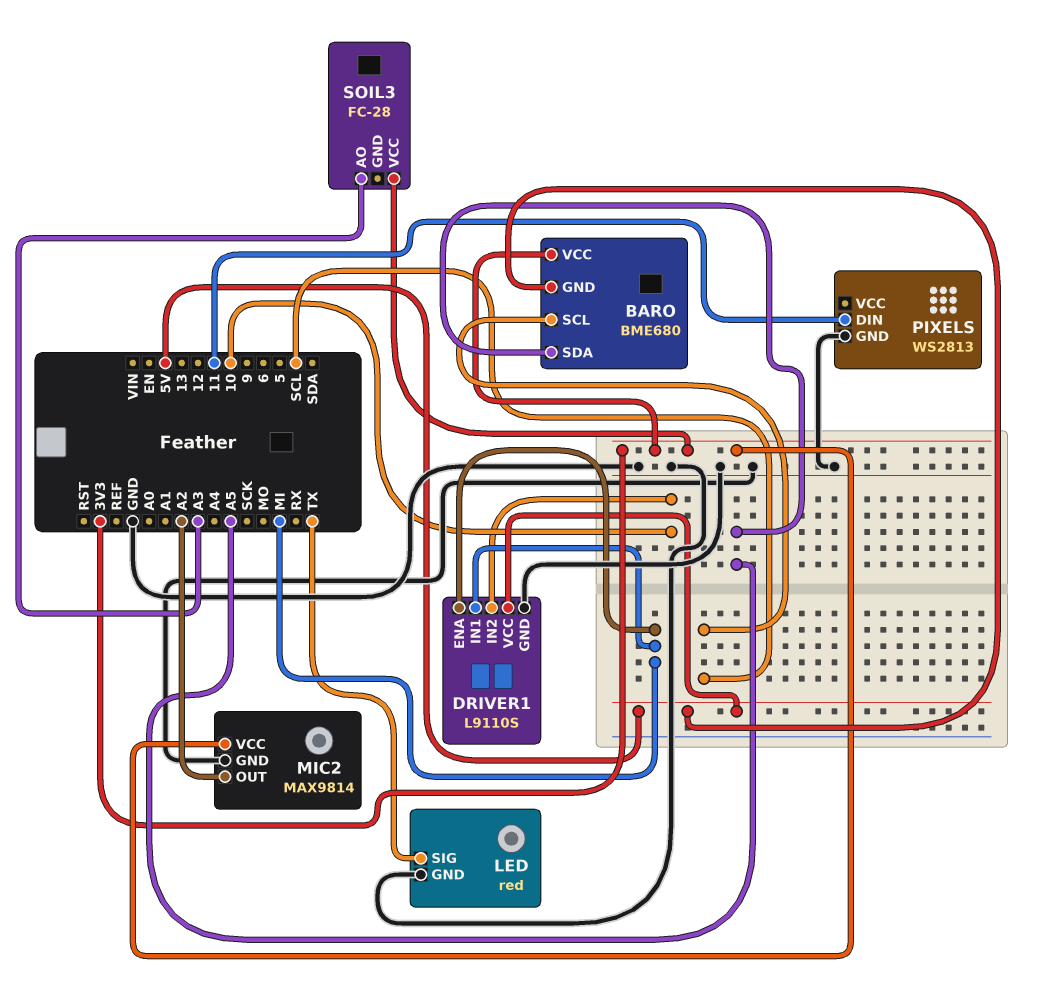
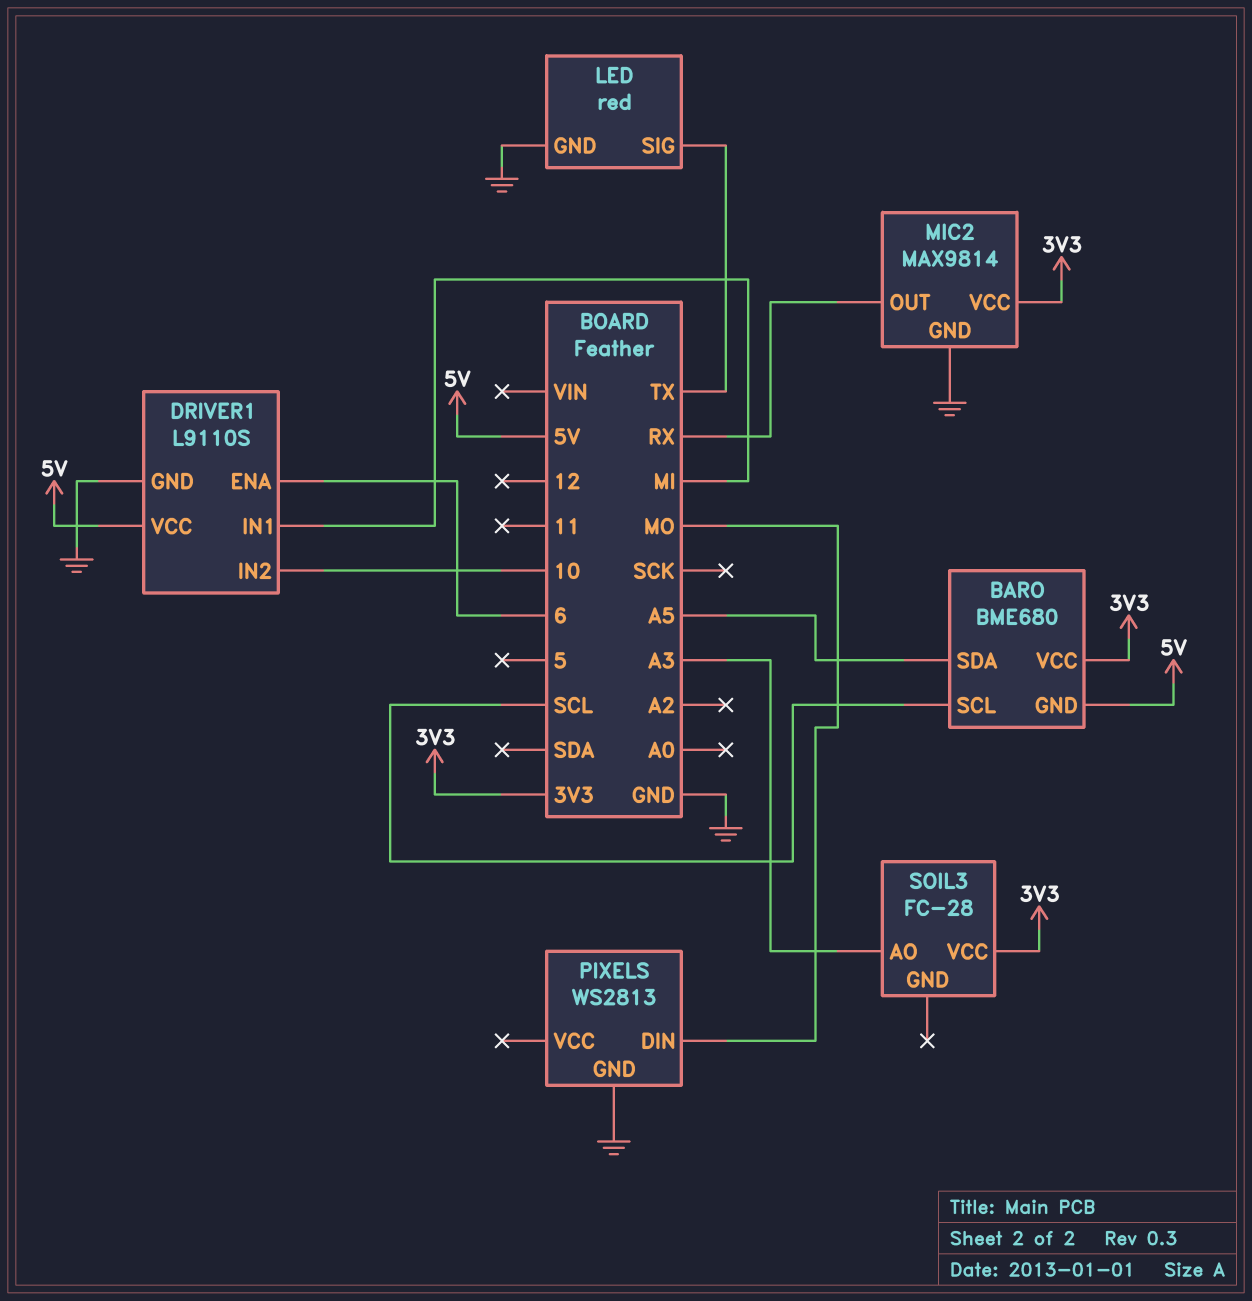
DRIVER1 pin ENA: MI -> 6
MIC2 pin OUT: A2 -> RX
PIXELS pin DIN: 11 -> MO

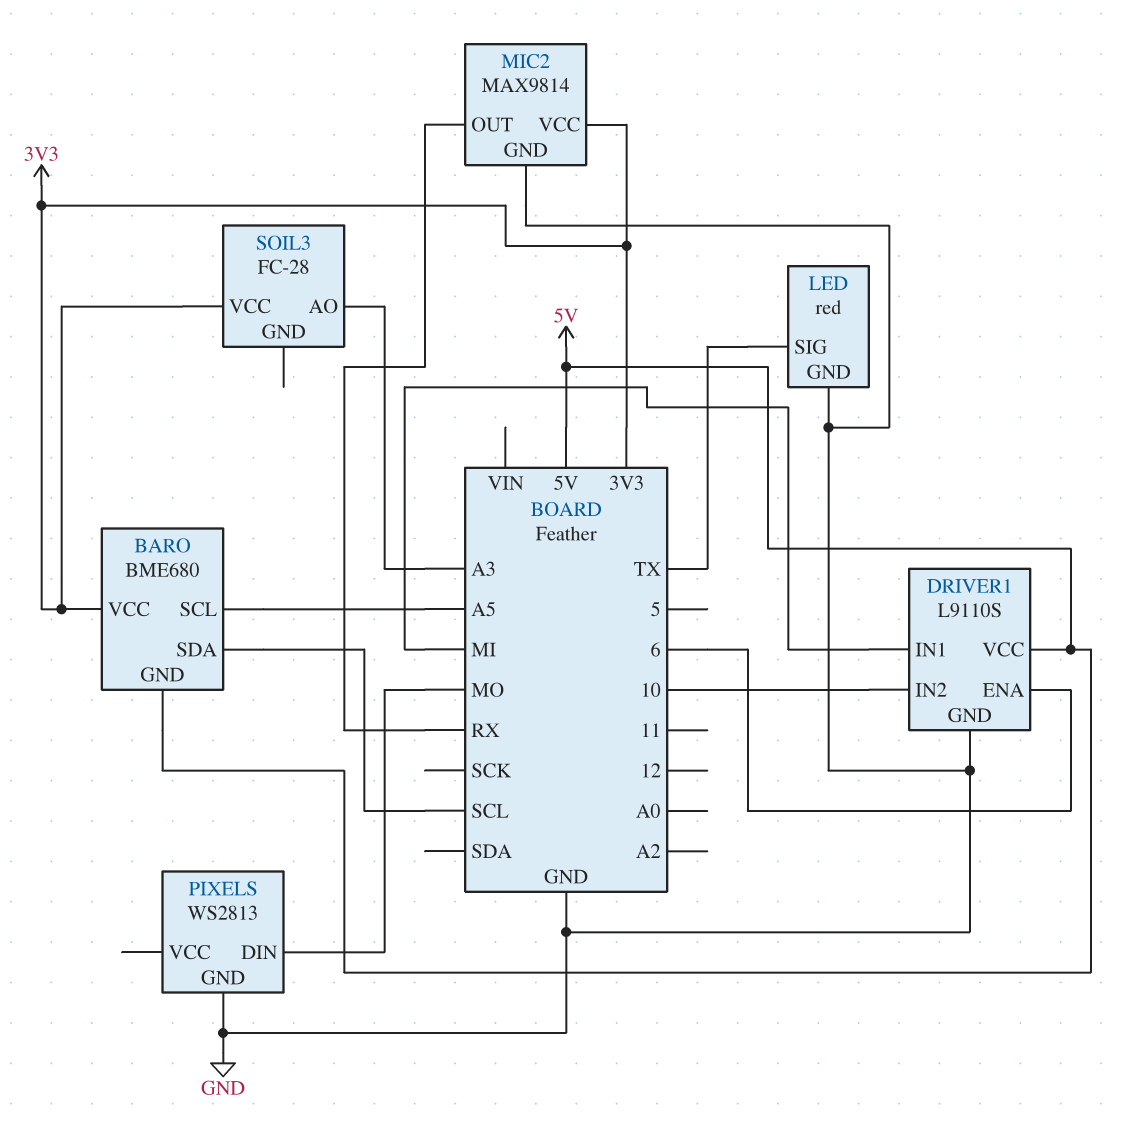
BARO pin SCL: SCL -> A5
BARO pin SDA: A5 -> SCL

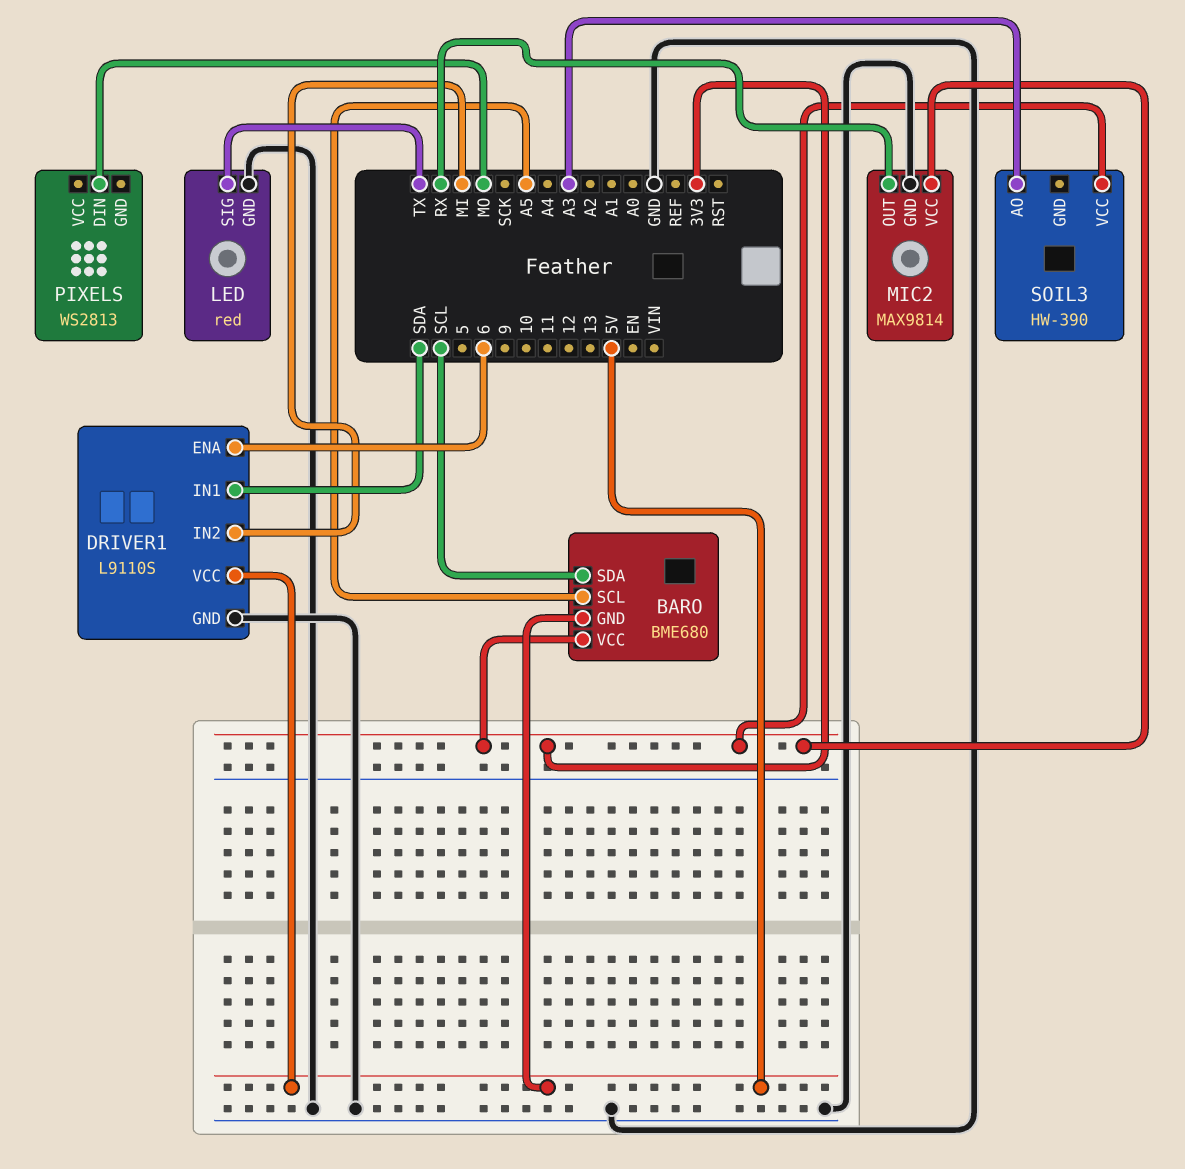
DRIVER1 pin IN1: MI -> SDA
DRIVER1 pin IN2: 10 -> MI
PIXELS pin GND: GND -> none
SOIL3: FC-28 -> HW-390

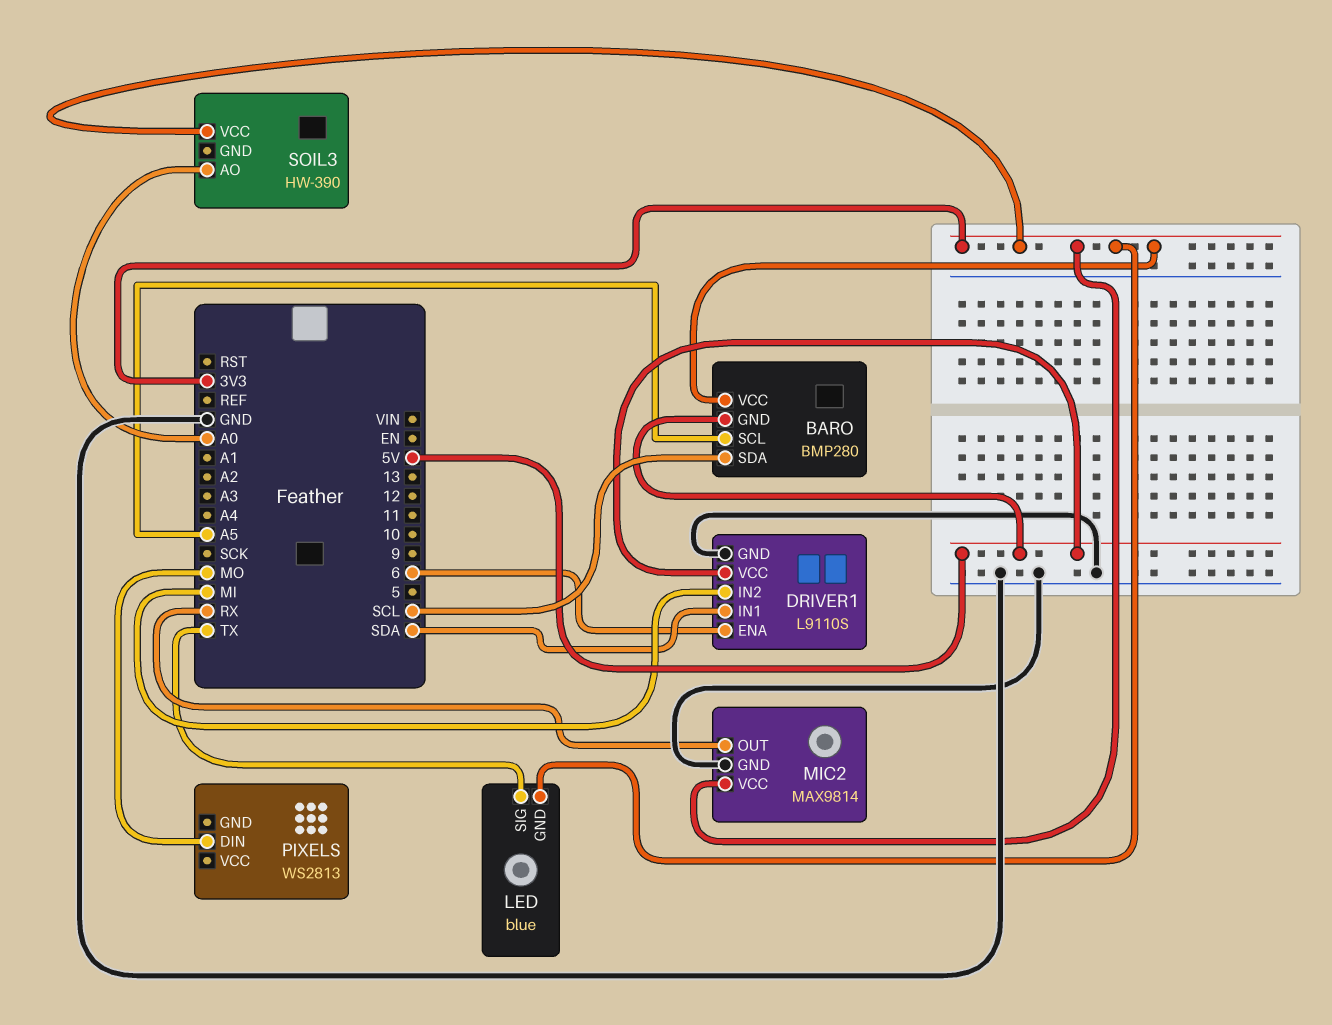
BARO: BME680 -> BMP280
LED: red -> blue
LED pin GND: GND -> 3V3
SOIL3 pin AO: A3 -> A0

